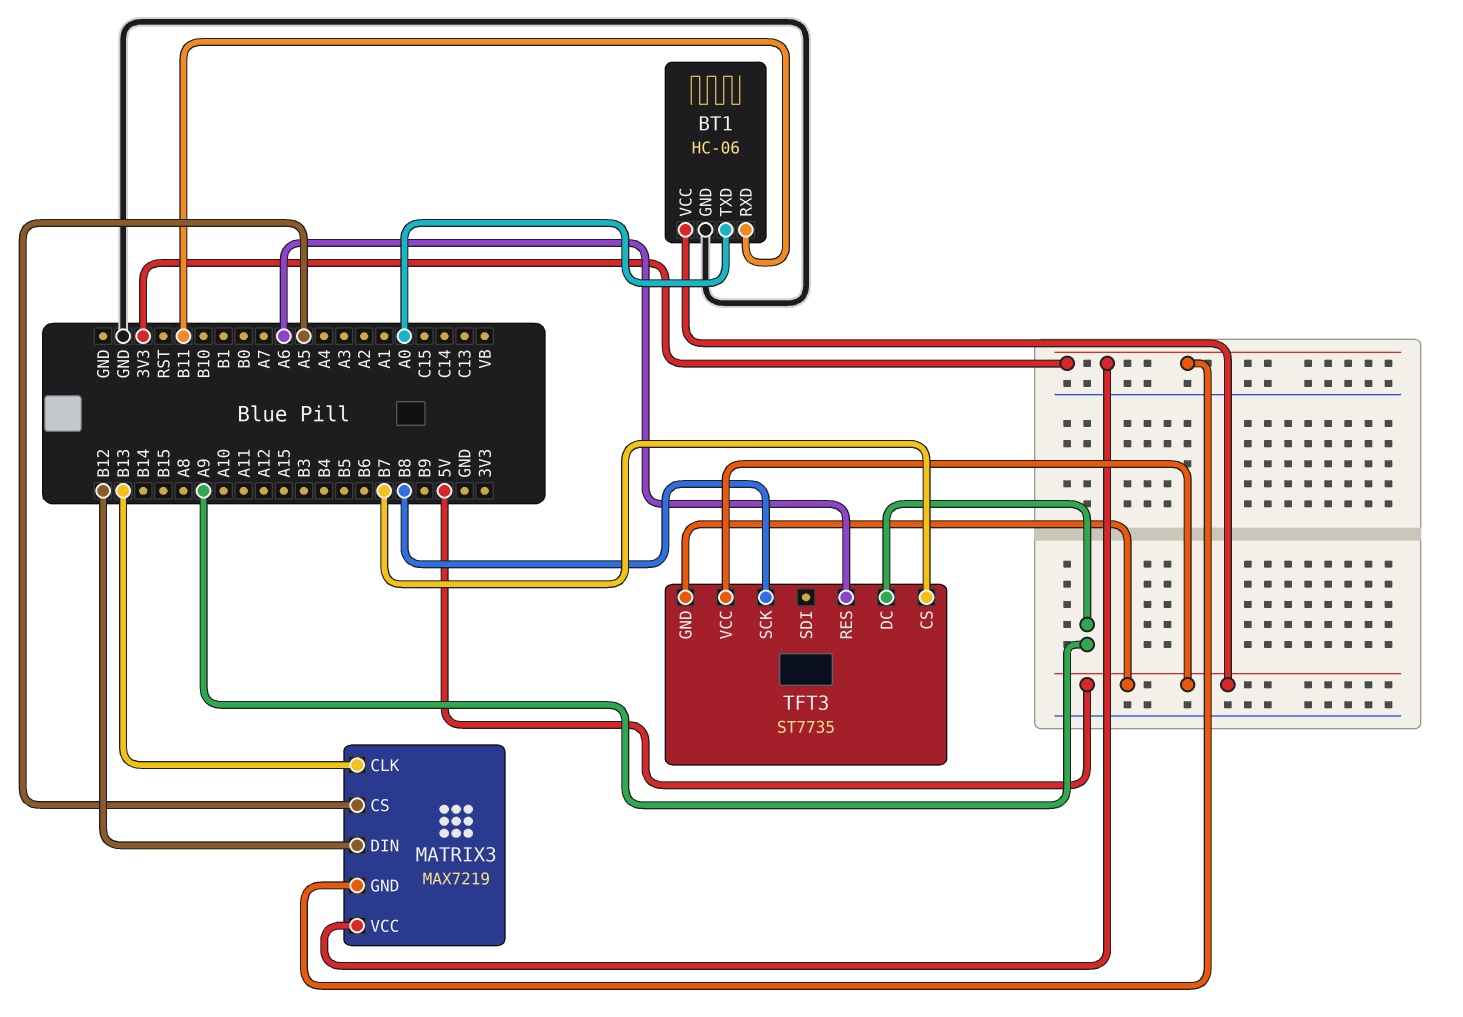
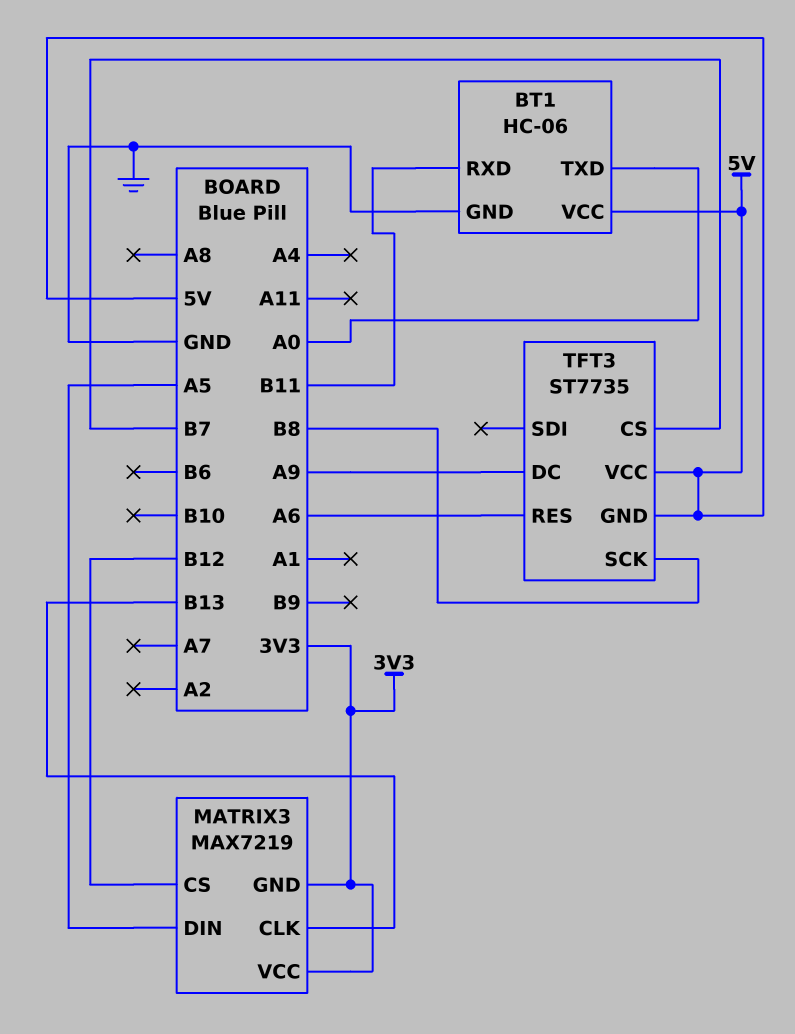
MATRIX3 pin CS: A5 -> B12
MATRIX3 pin DIN: B12 -> A5

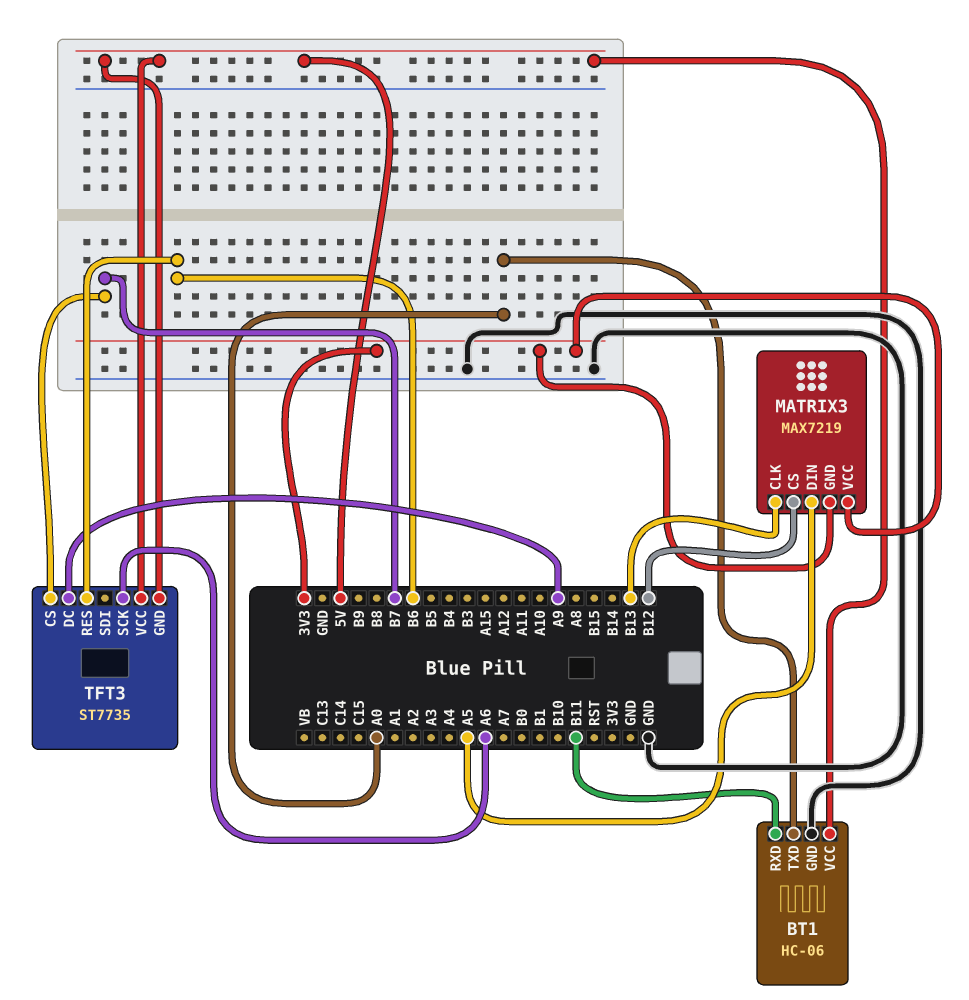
TFT3 pin RES: A6 -> B6
TFT3 pin SCK: B8 -> A6

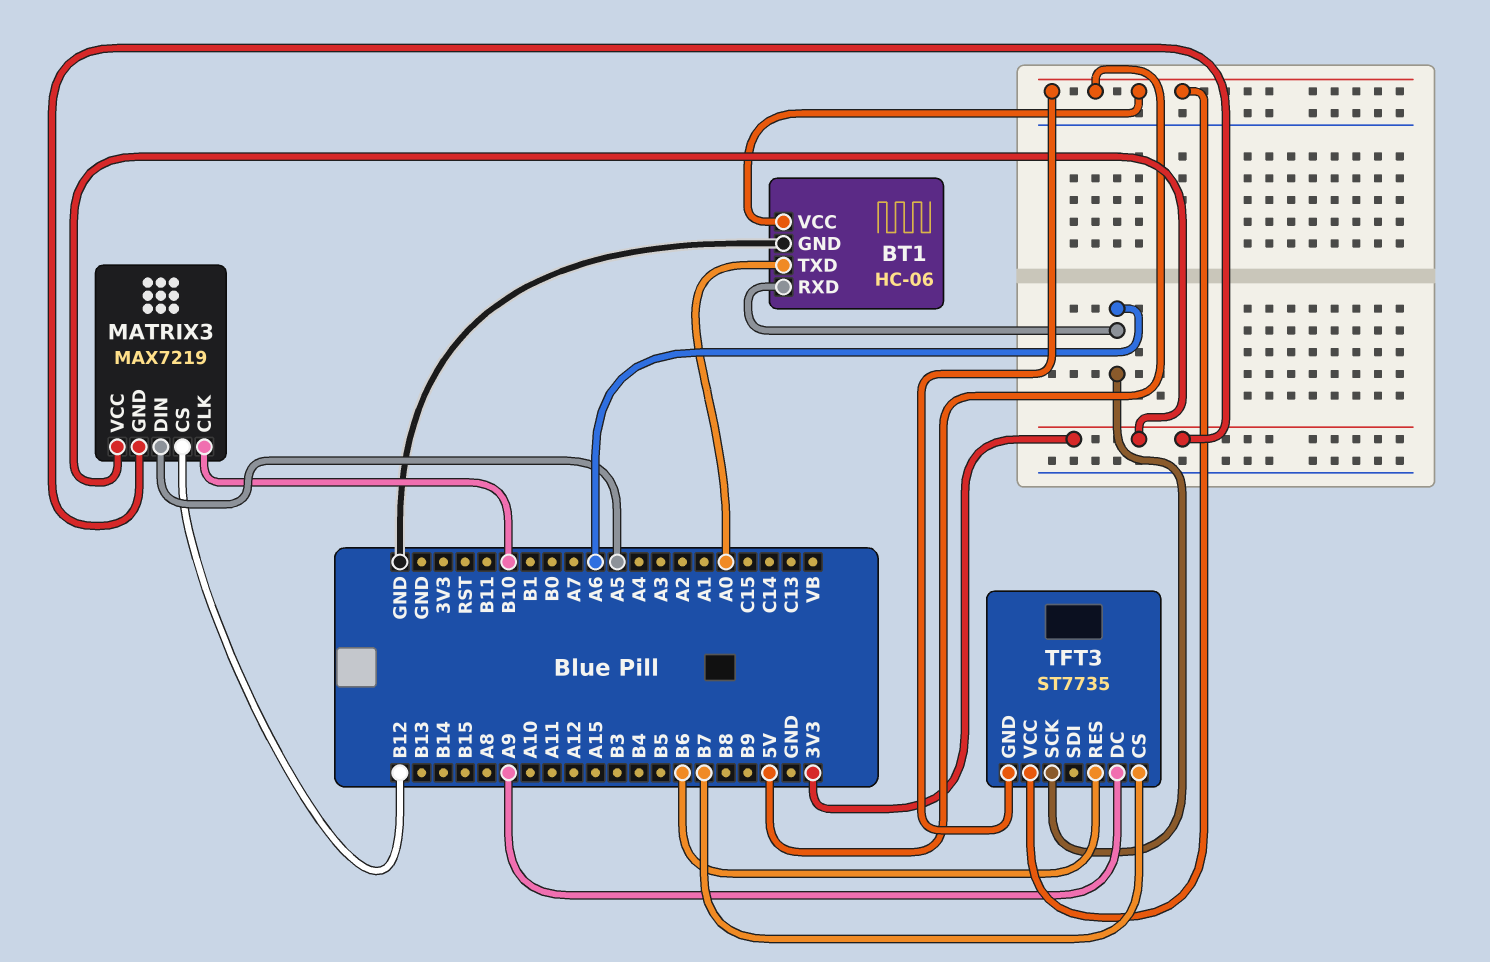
BT1 pin RXD: B11 -> A6
MATRIX3 pin CLK: B13 -> B10

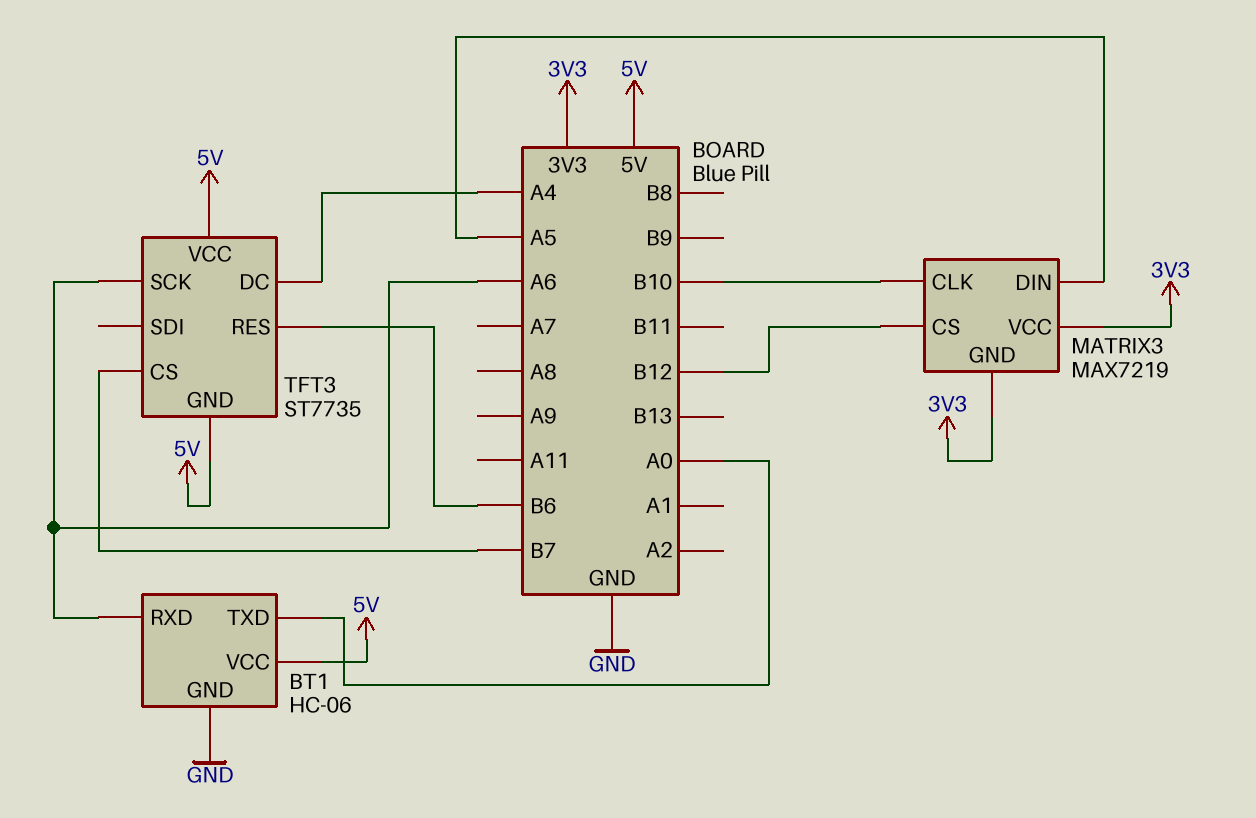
TFT3 pin DC: A9 -> A4

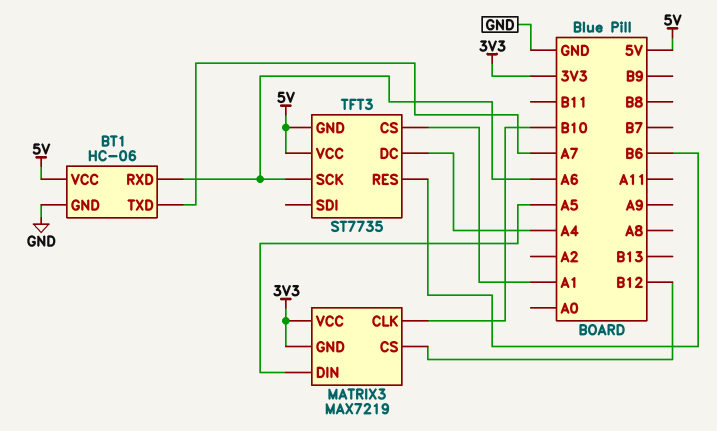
BT1 pin TXD: A0 -> A7
TFT3 pin CS: B7 -> A1

